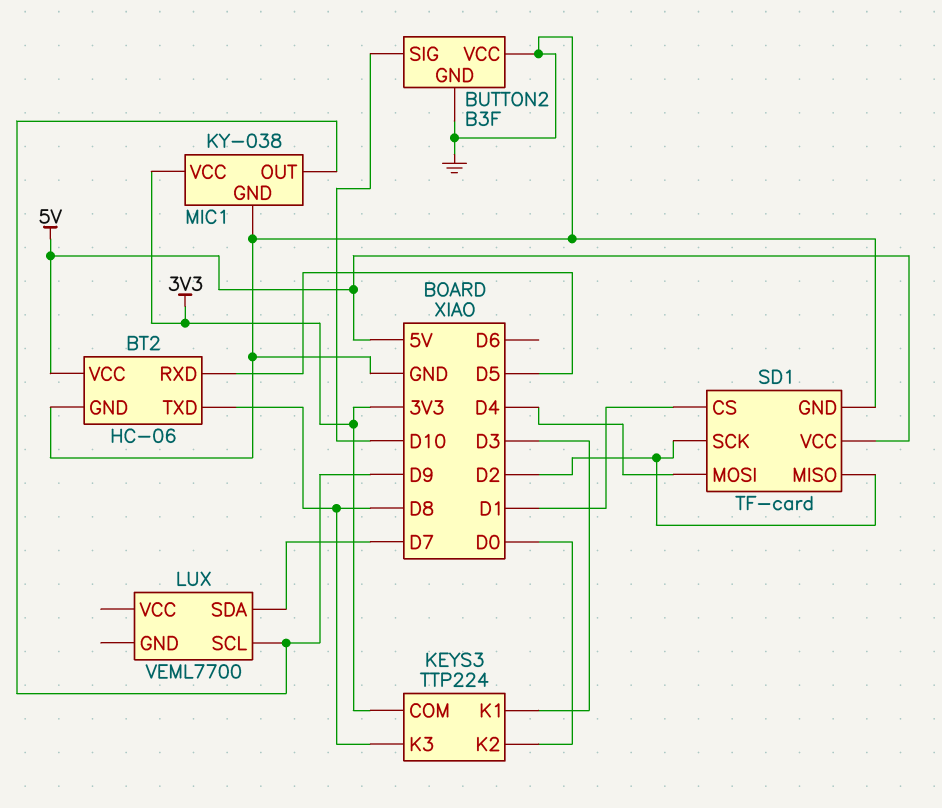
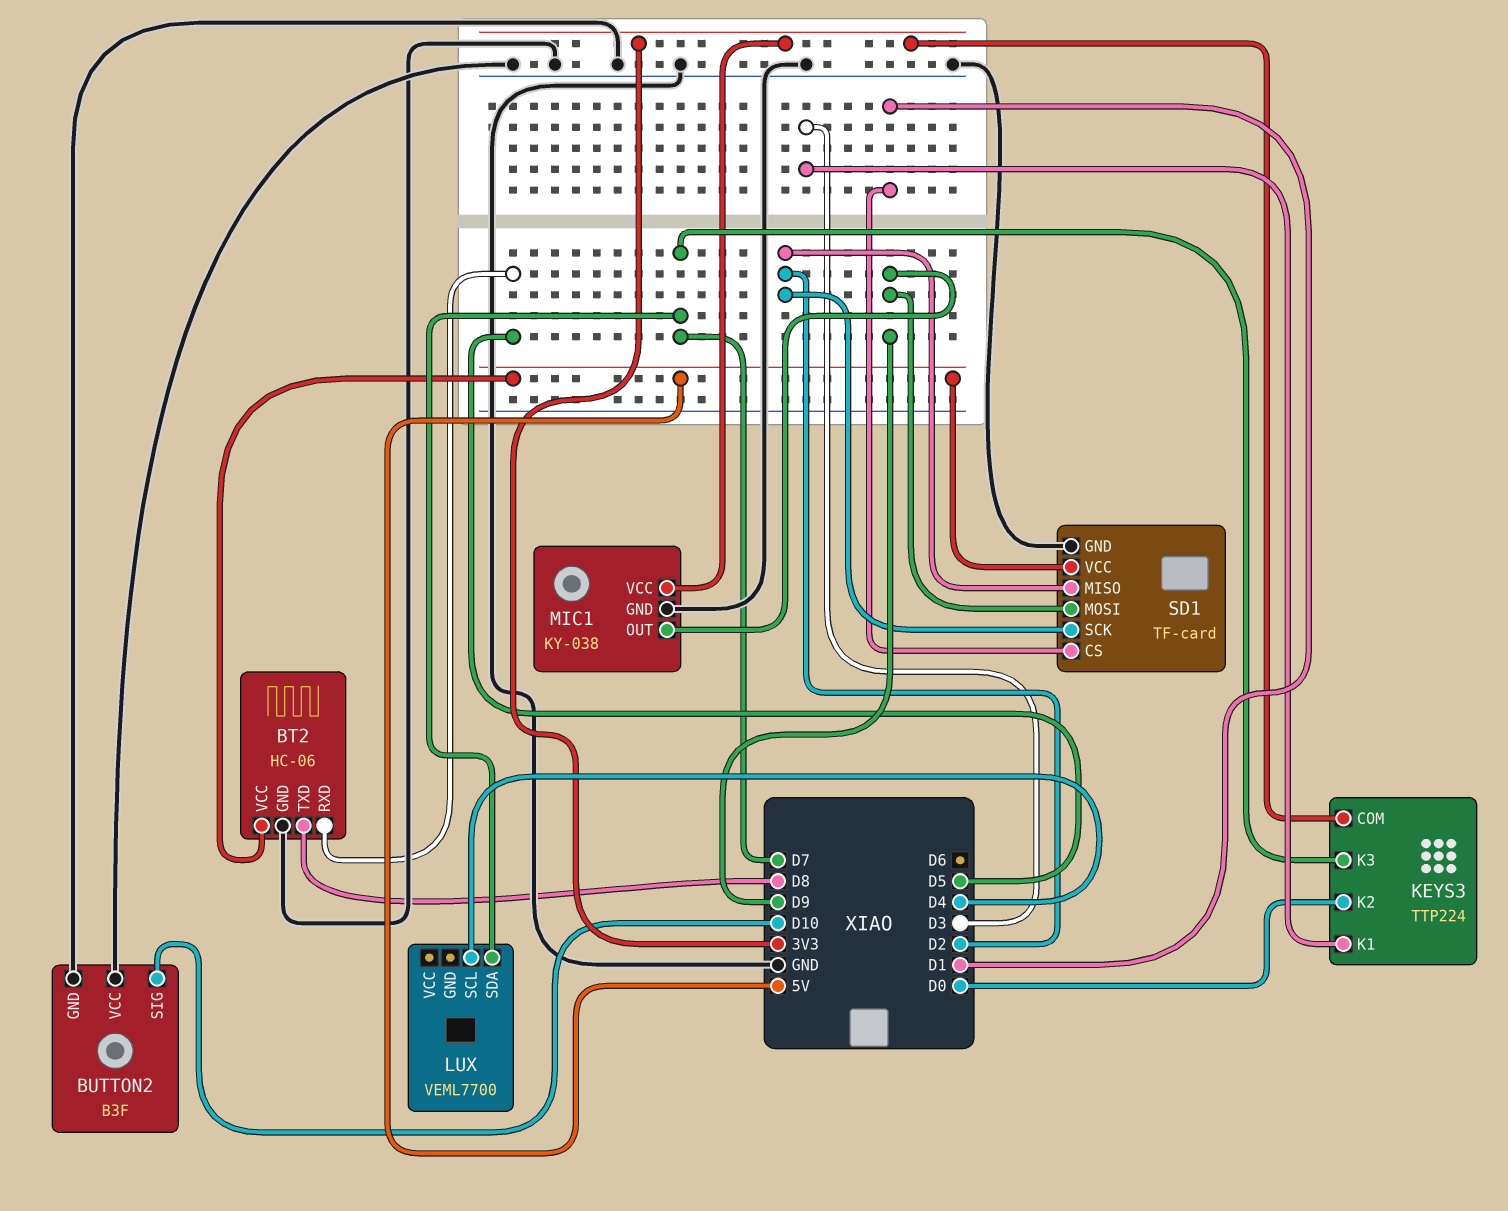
KEYS3 pin K3: D8 -> D7
LUX pin SCL: D9 -> D4
SD1 pin MOSI: D4 -> D9

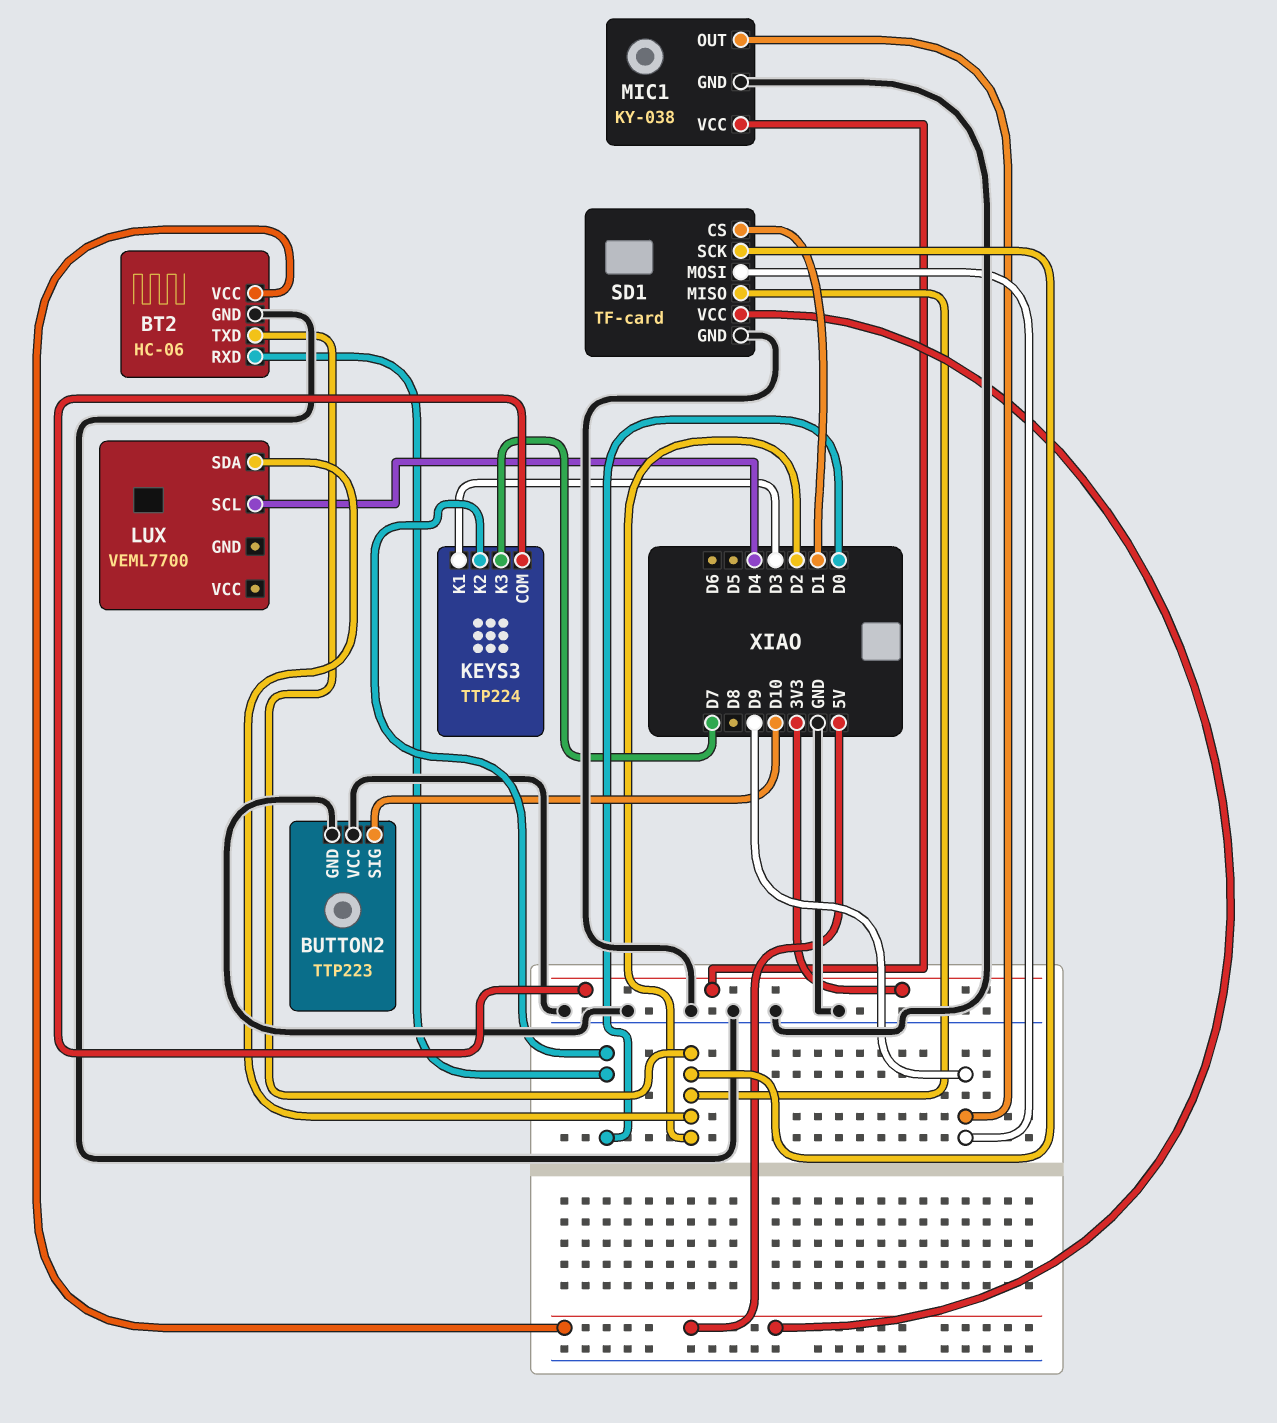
BT2 pin RXD: D5 -> D0
BT2 pin TXD: D8 -> D2
BUTTON2: B3F -> TTP223
LUX pin SDA: D7 -> D2

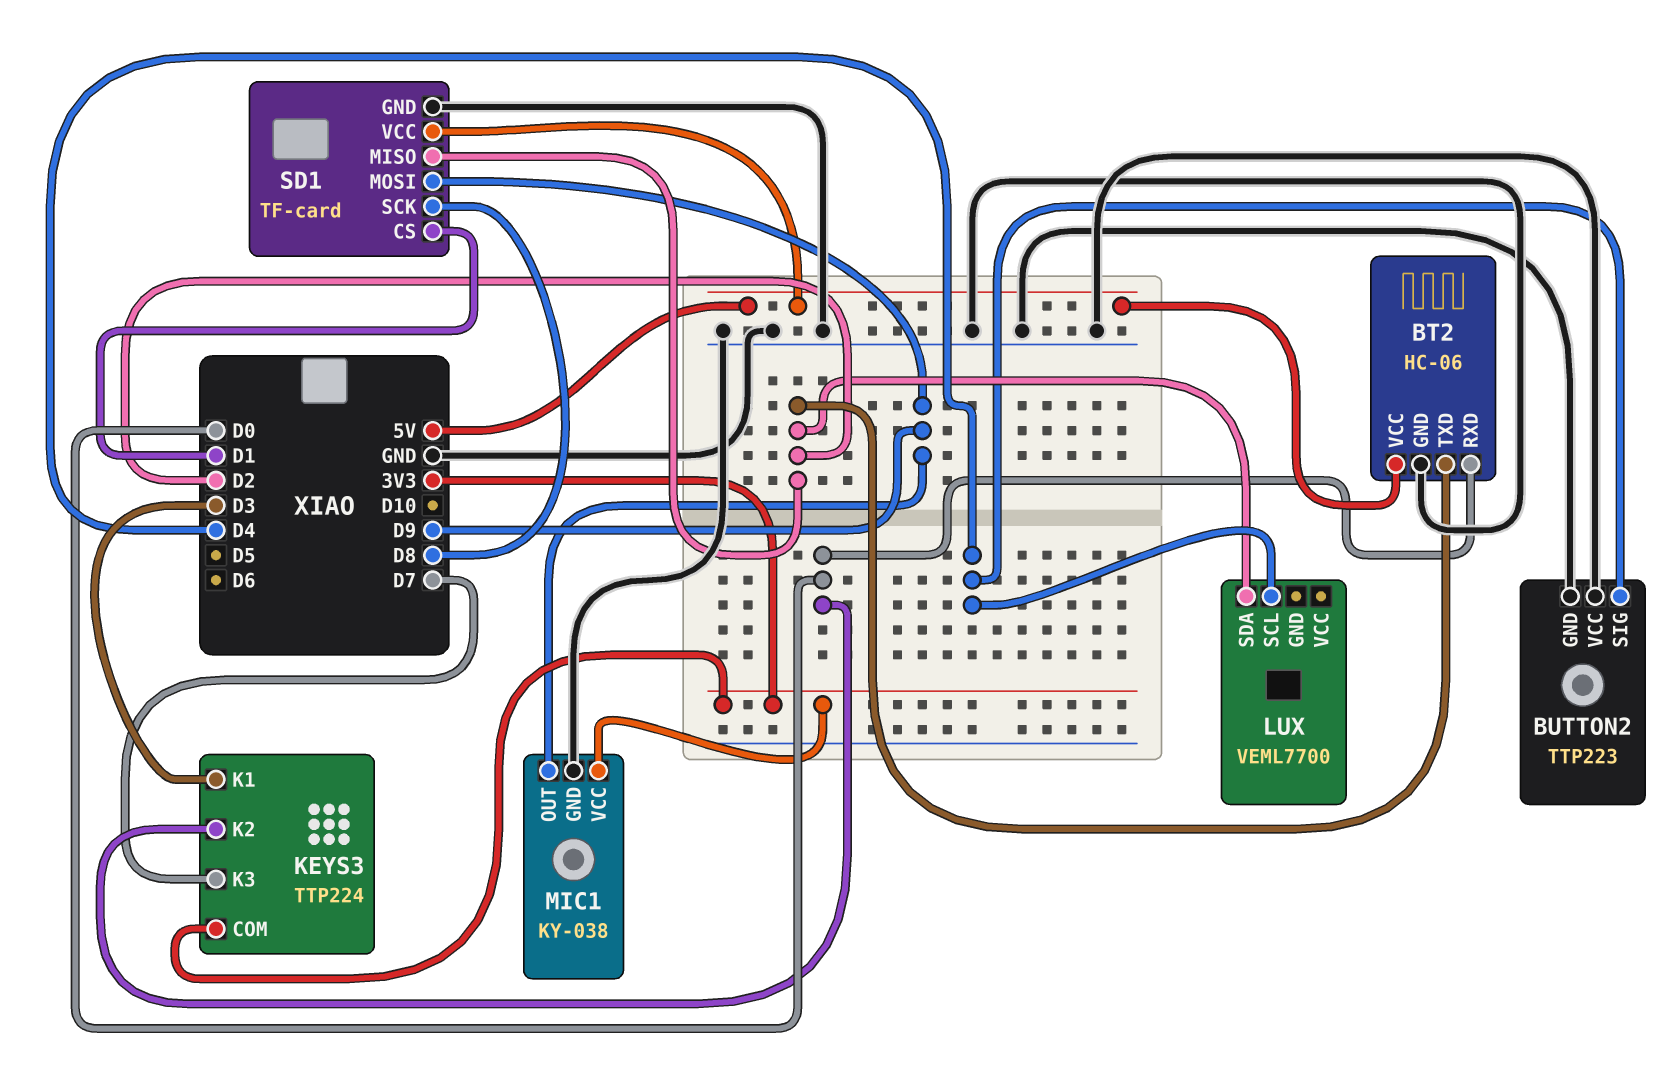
BUTTON2 pin SIG: D10 -> D4
SD1 pin SCK: D2 -> D8

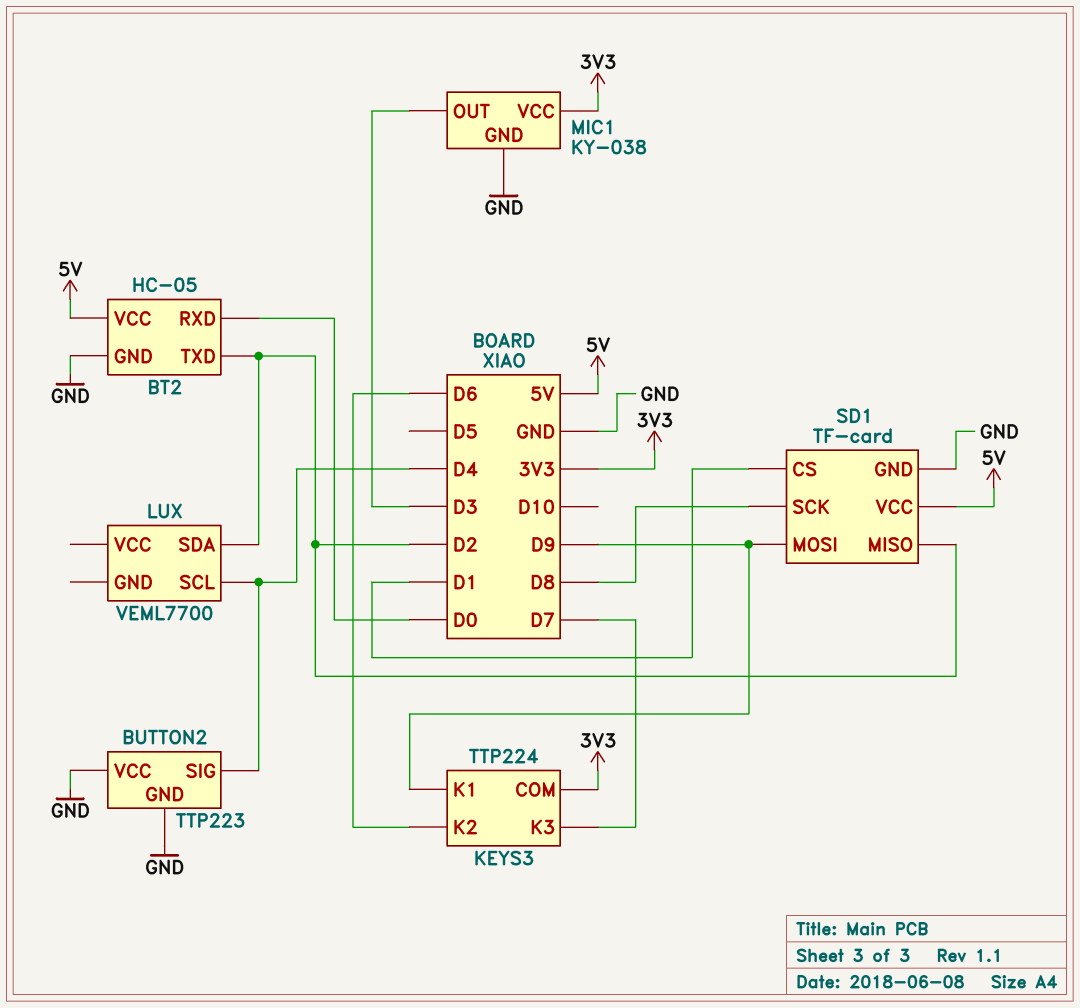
BT2: HC-06 -> HC-05
KEYS3 pin K1: D3 -> D9
KEYS3 pin K2: D0 -> D6
MIC1 pin OUT: D9 -> D3

